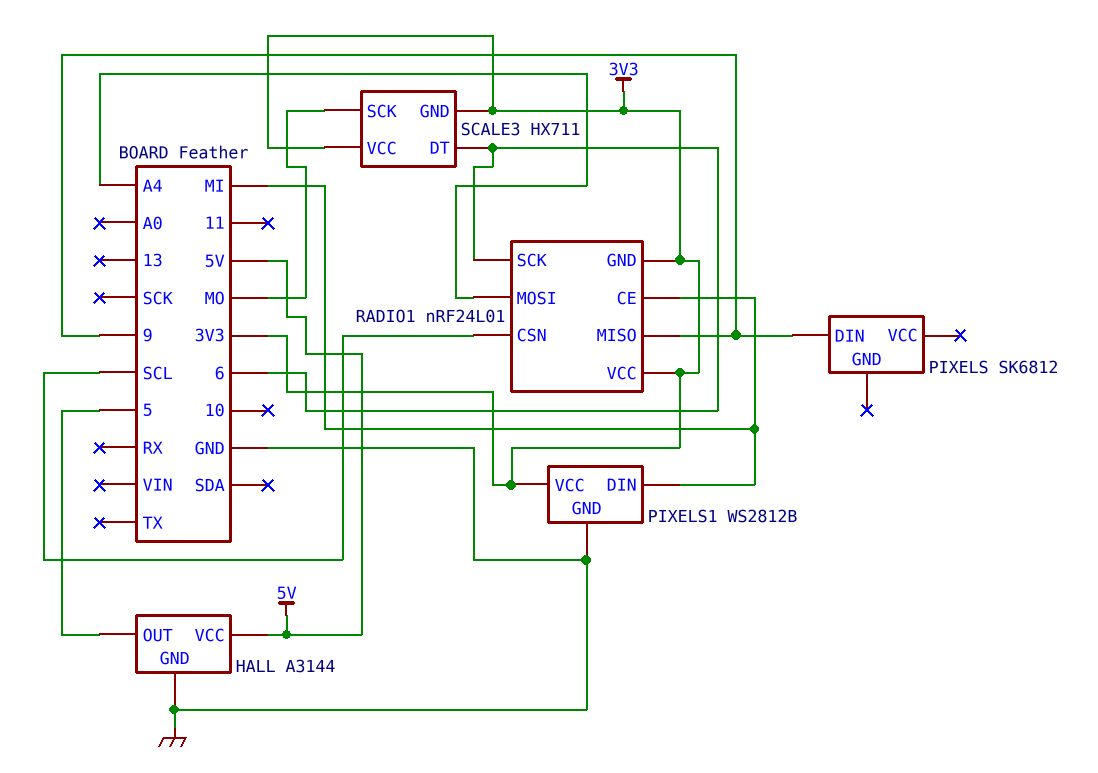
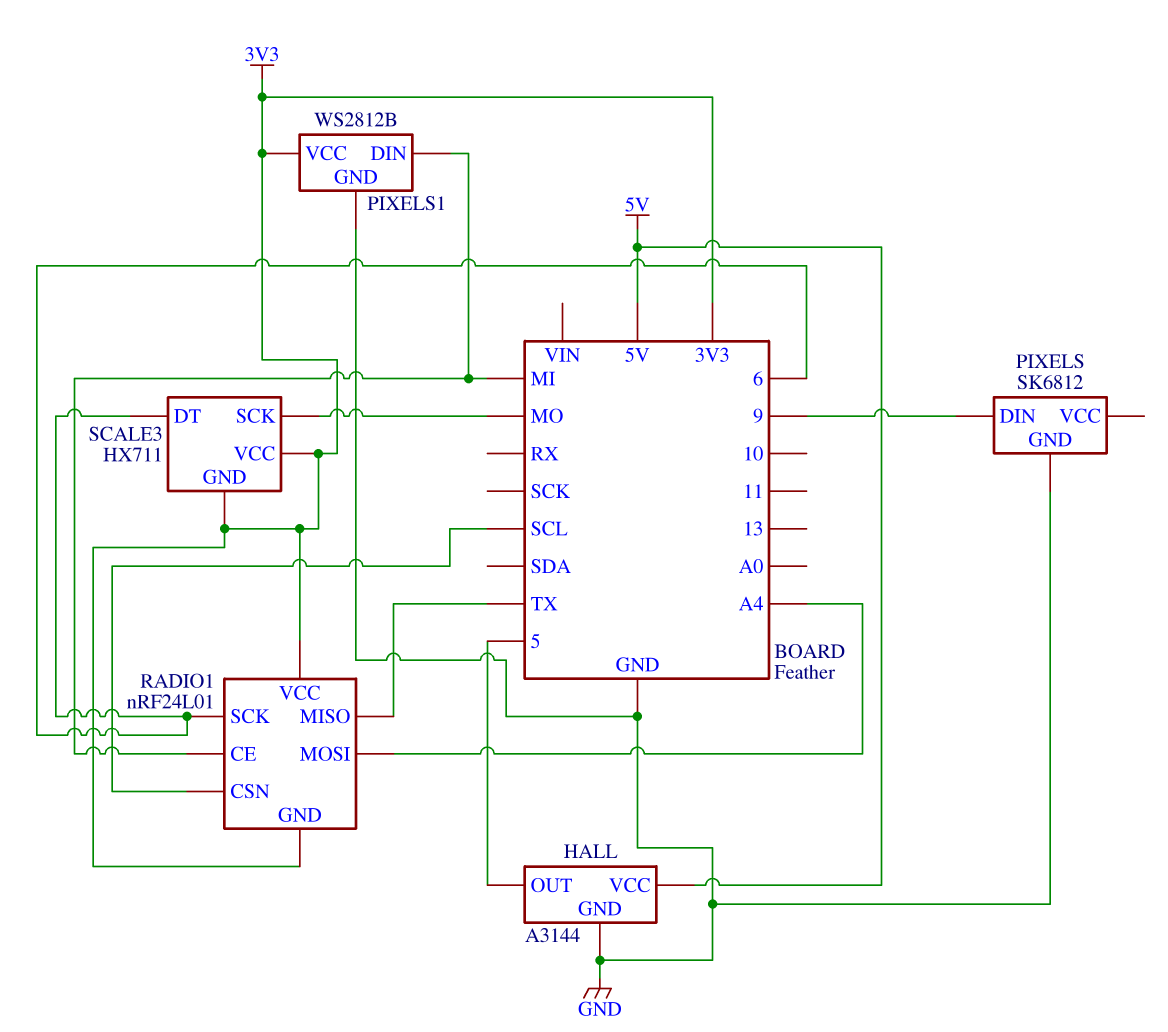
PIXELS pin GND: none -> GND
RADIO1 pin MISO: 9 -> TX

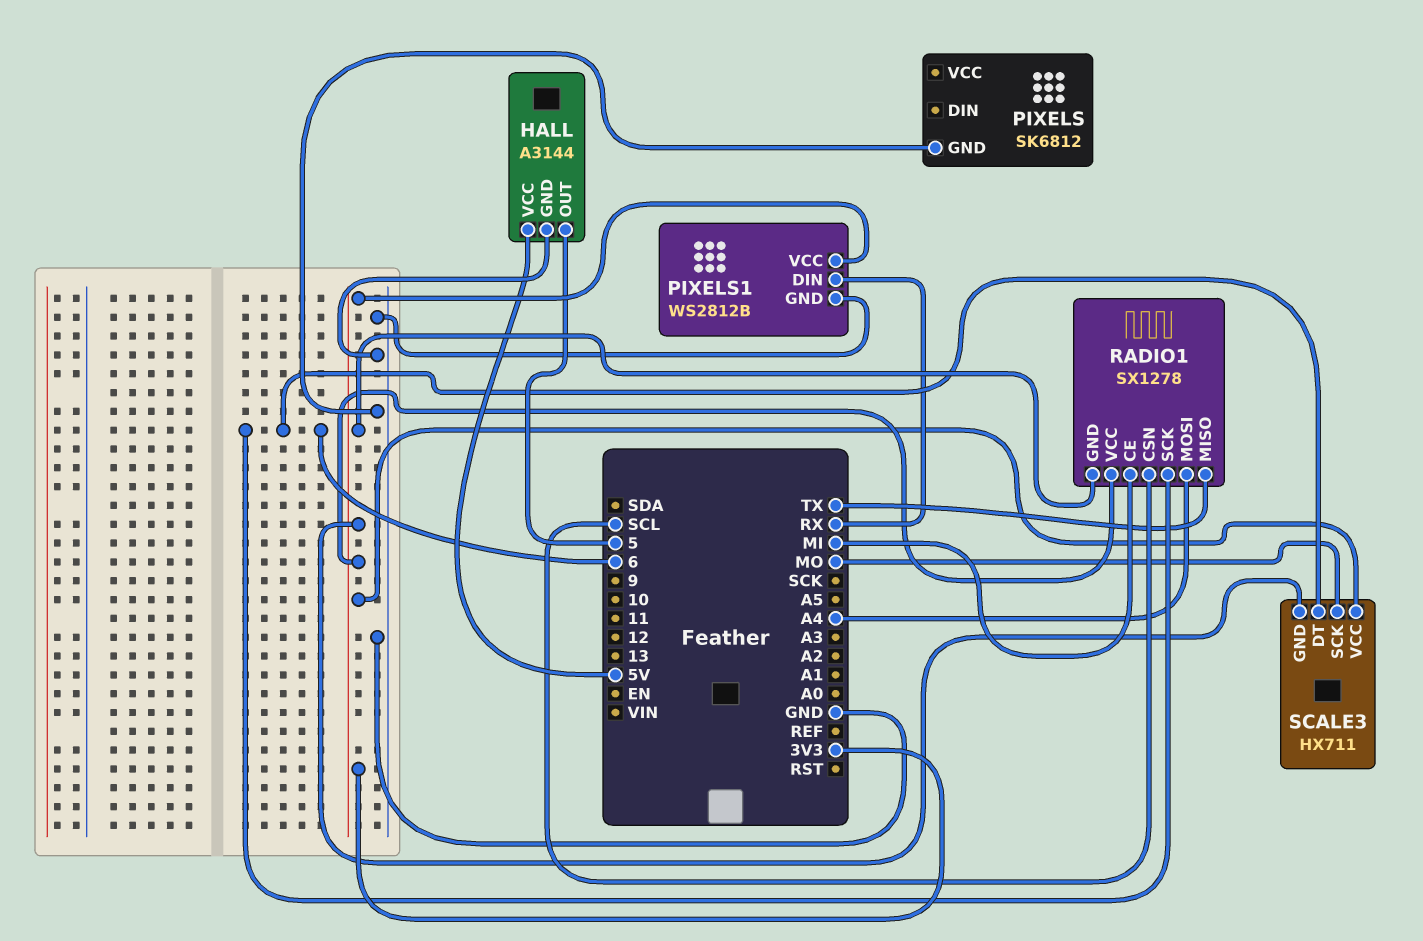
PIXELS pin DIN: 9 -> none
PIXELS1 pin DIN: MI -> RX
RADIO1: nRF24L01 -> SX1278

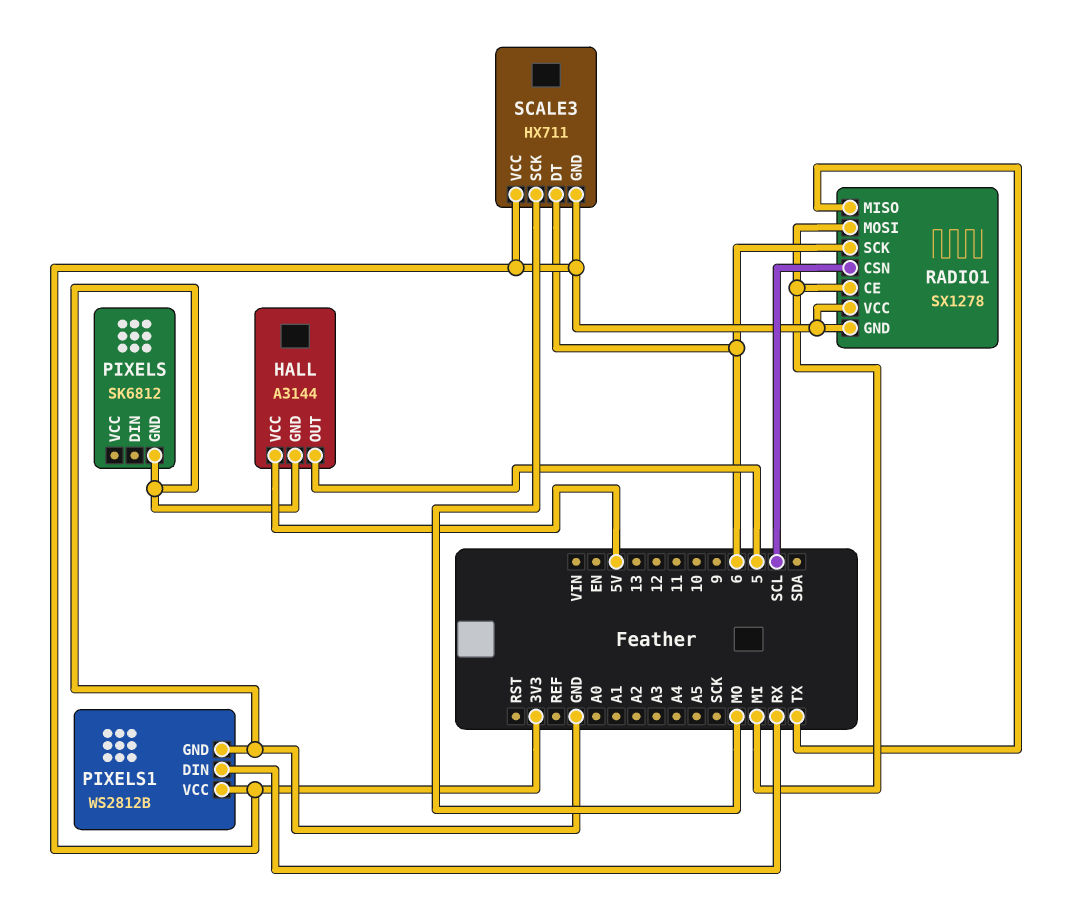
RADIO1 pin MOSI: A4 -> MI

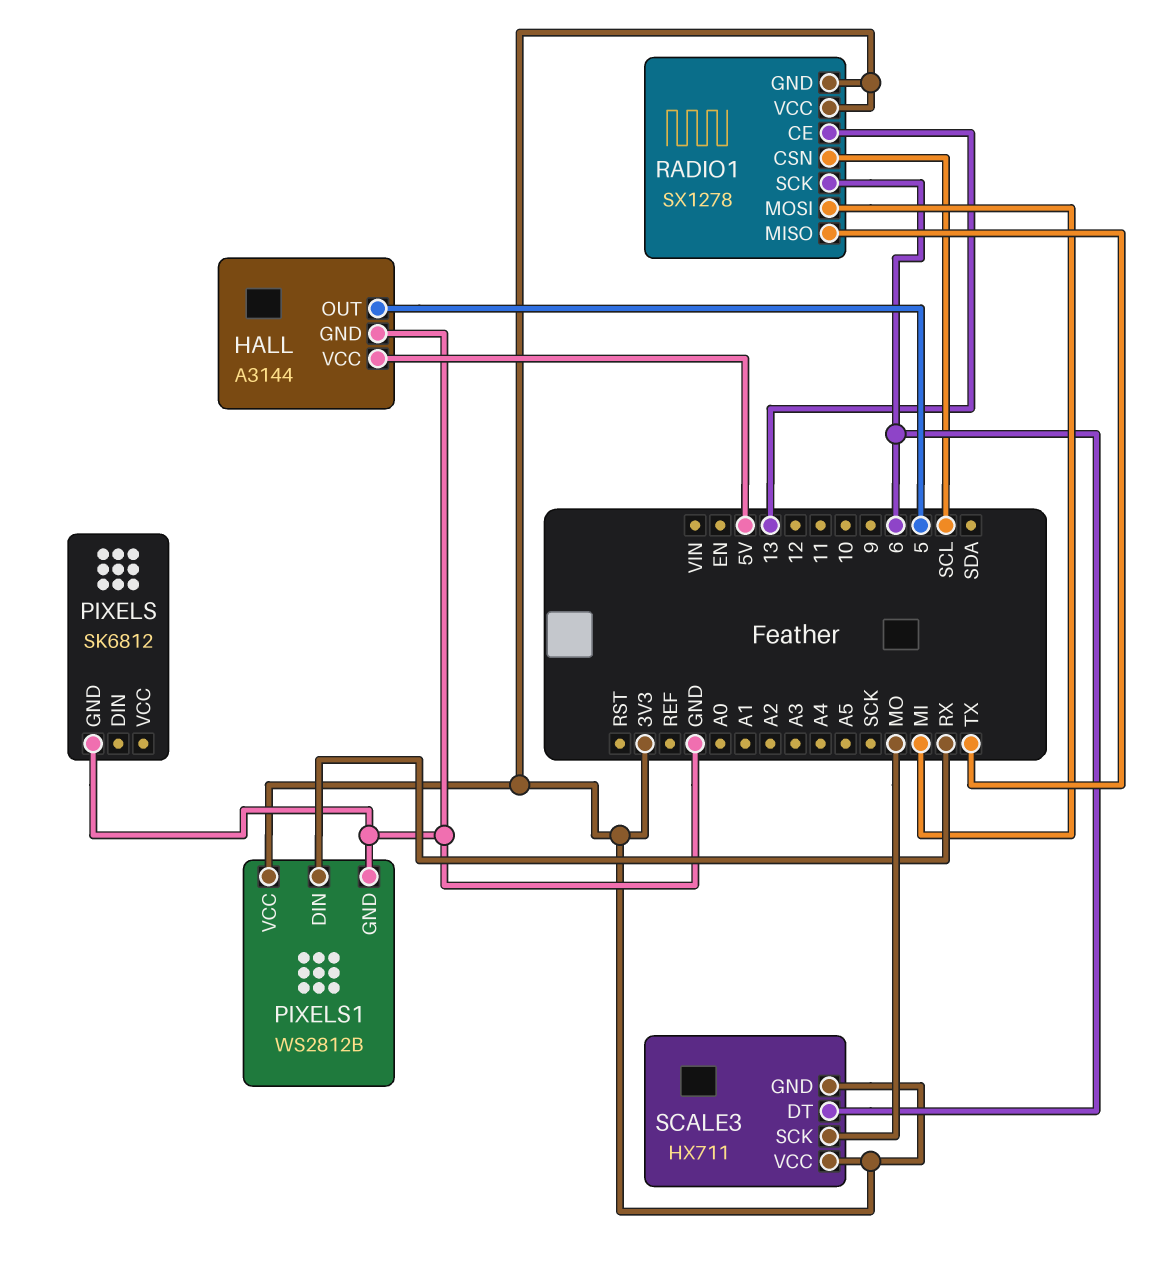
RADIO1 pin CE: MI -> 13

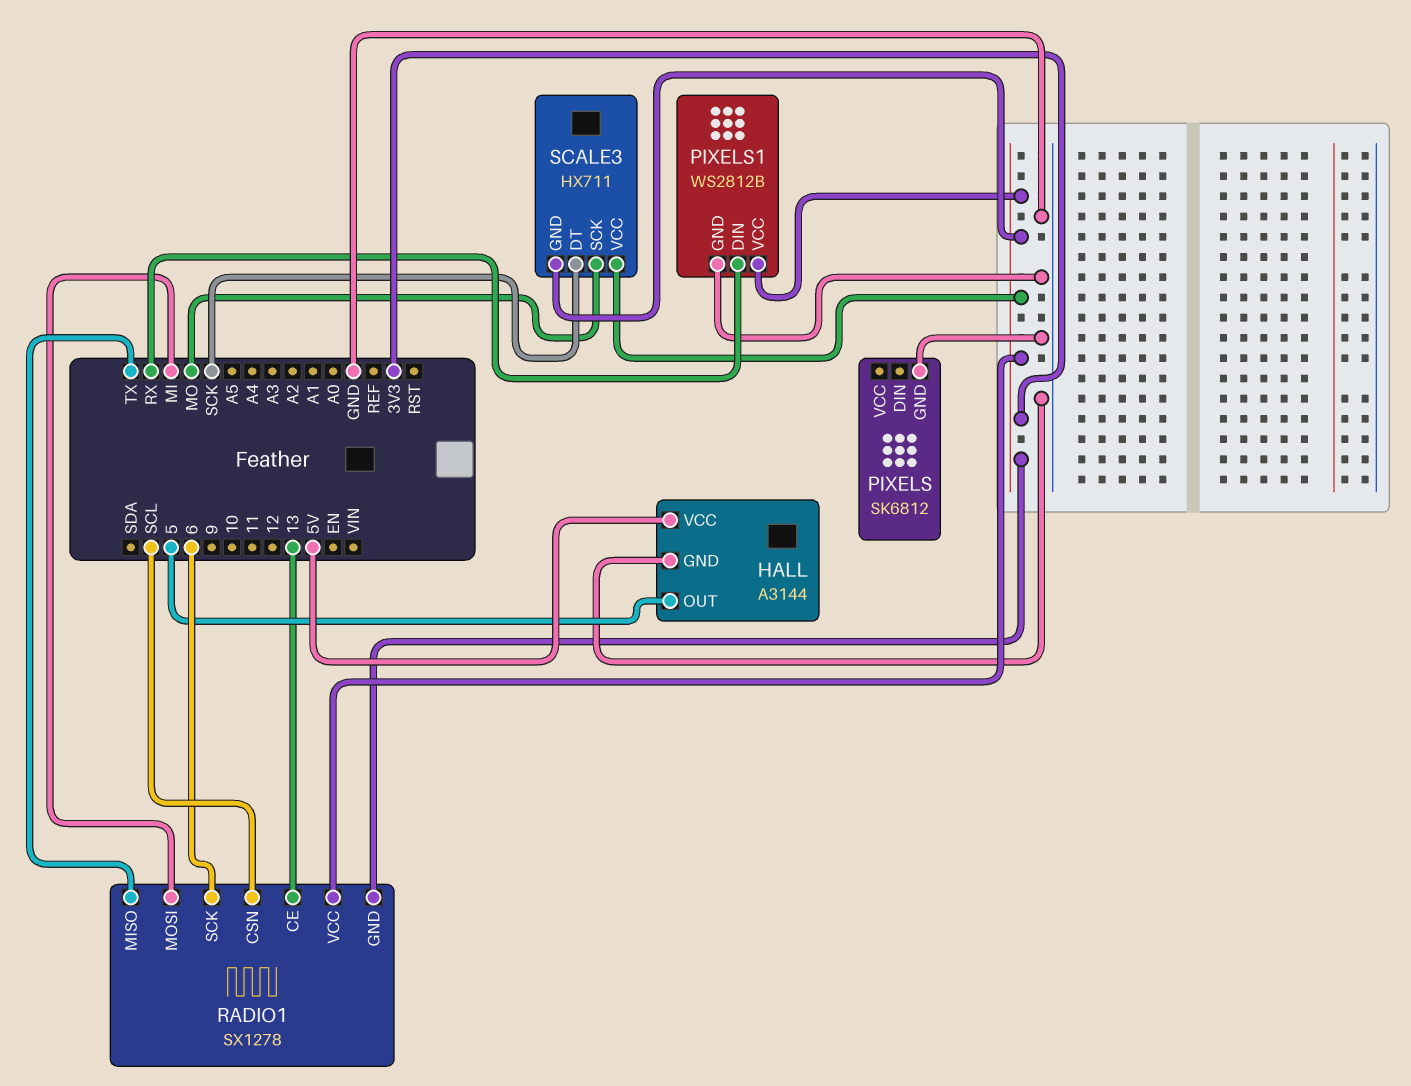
SCALE3 pin DT: 6 -> SCK

